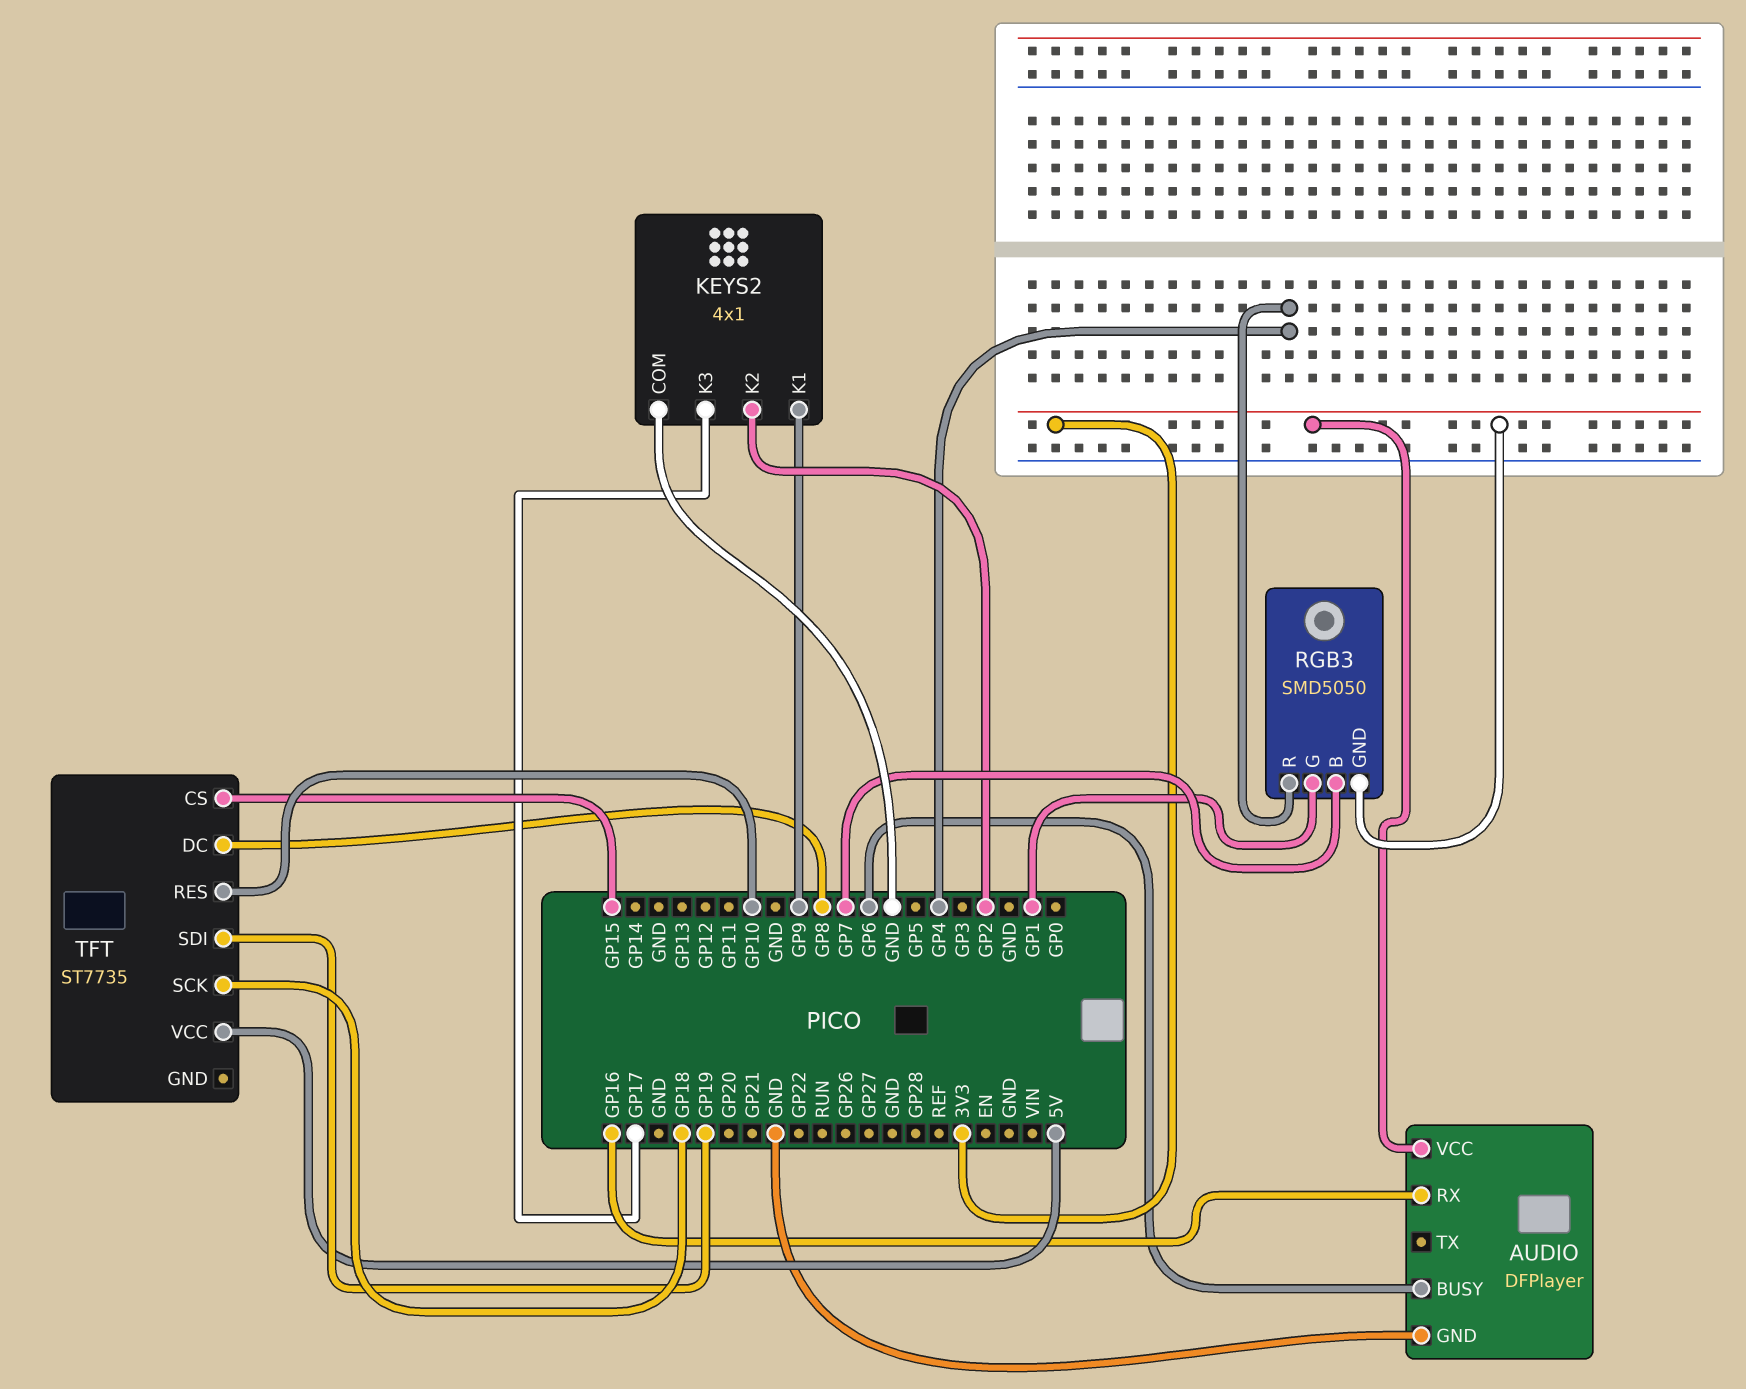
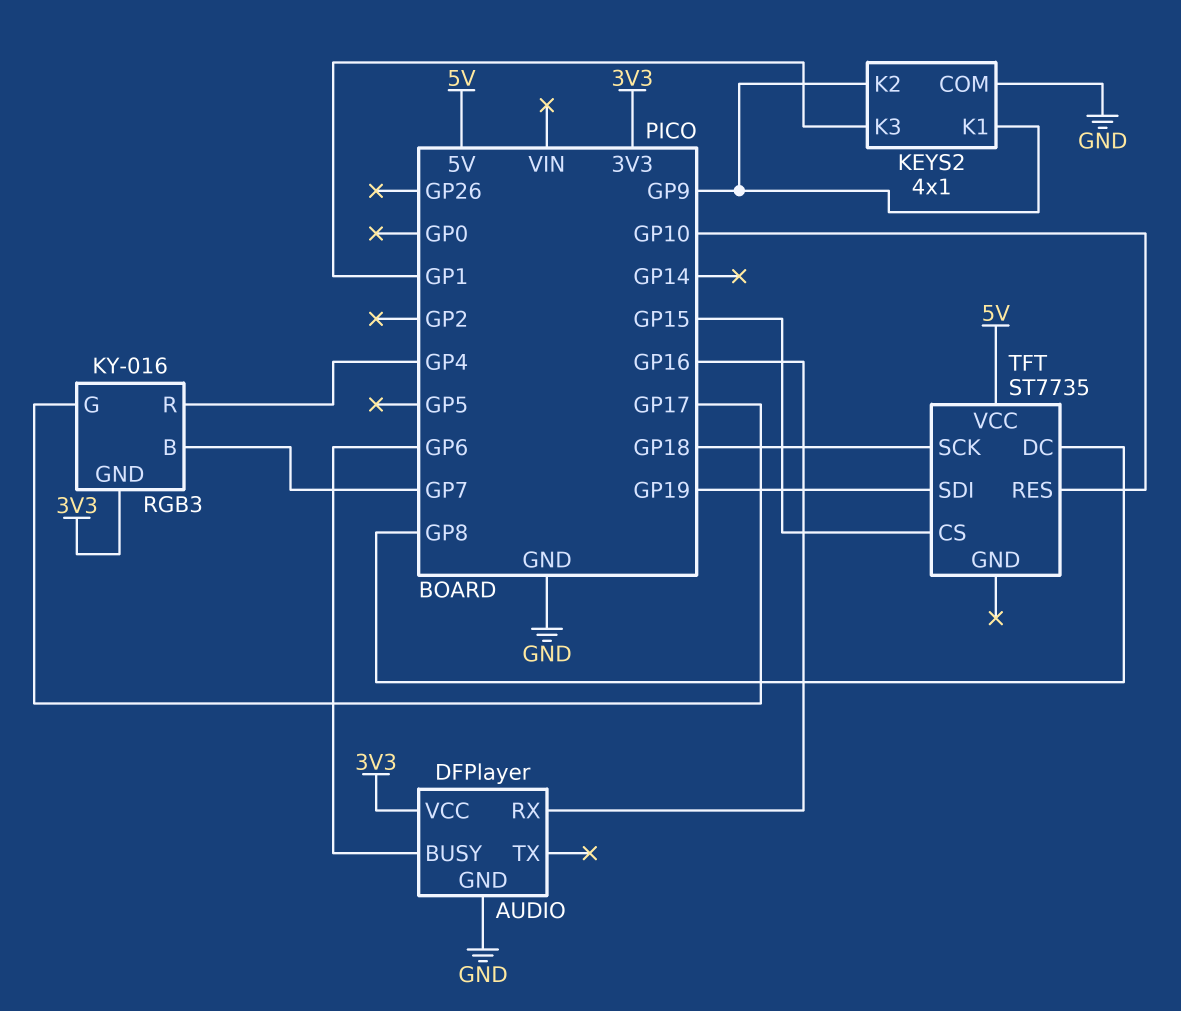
KEYS2 pin K2: GP2 -> GP9
KEYS2 pin K3: GP17 -> GP1
RGB3: SMD5050 -> KY-016
RGB3 pin G: GP1 -> GP17

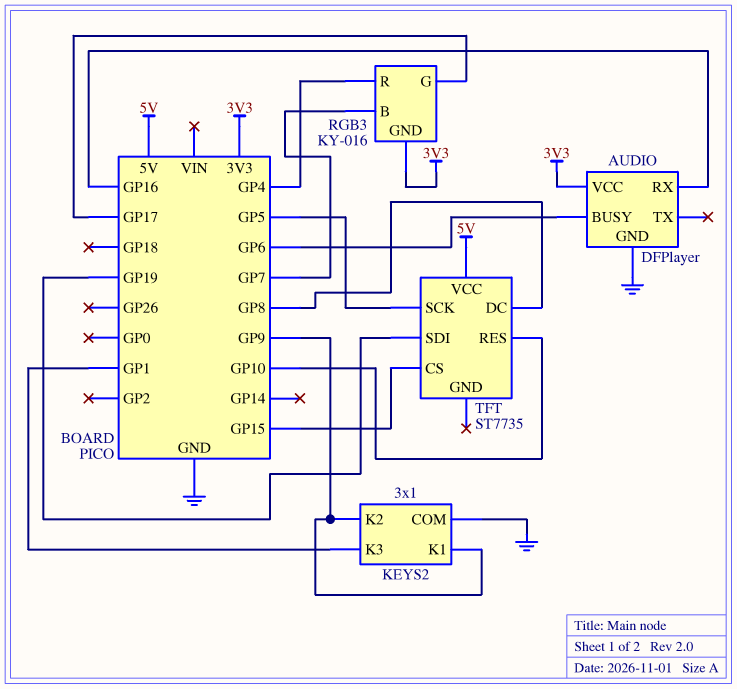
KEYS2: 4x1 -> 3x1
TFT pin SCK: GP18 -> GP5

